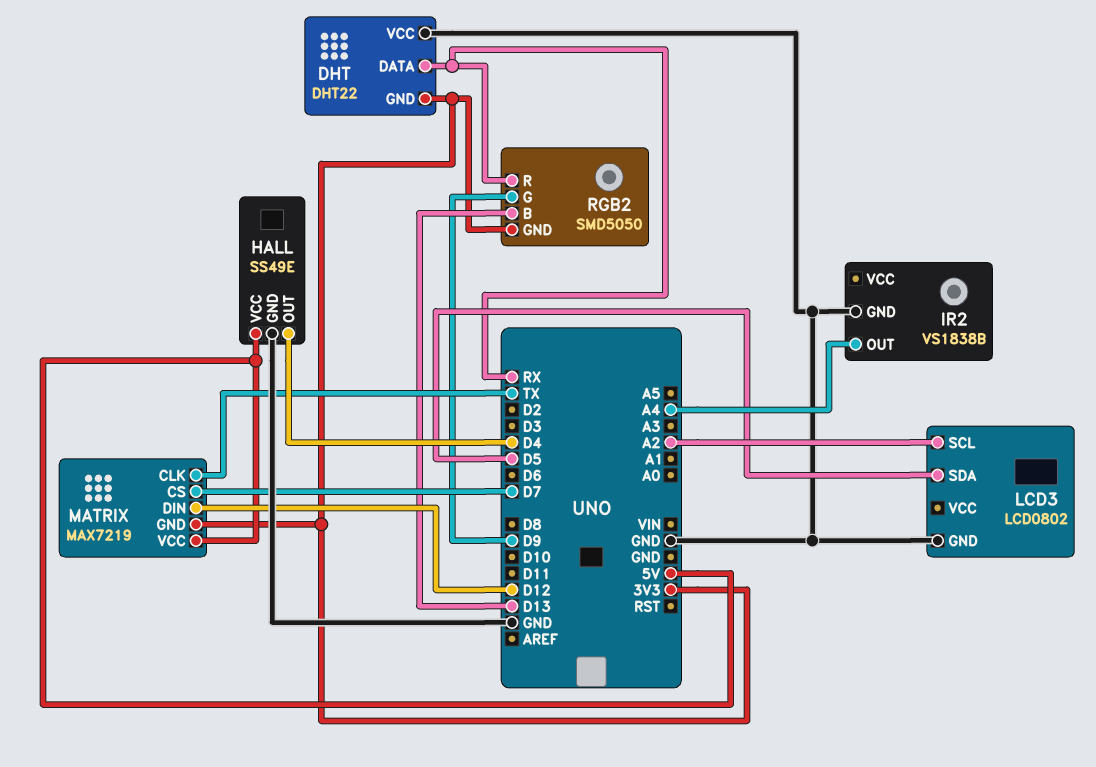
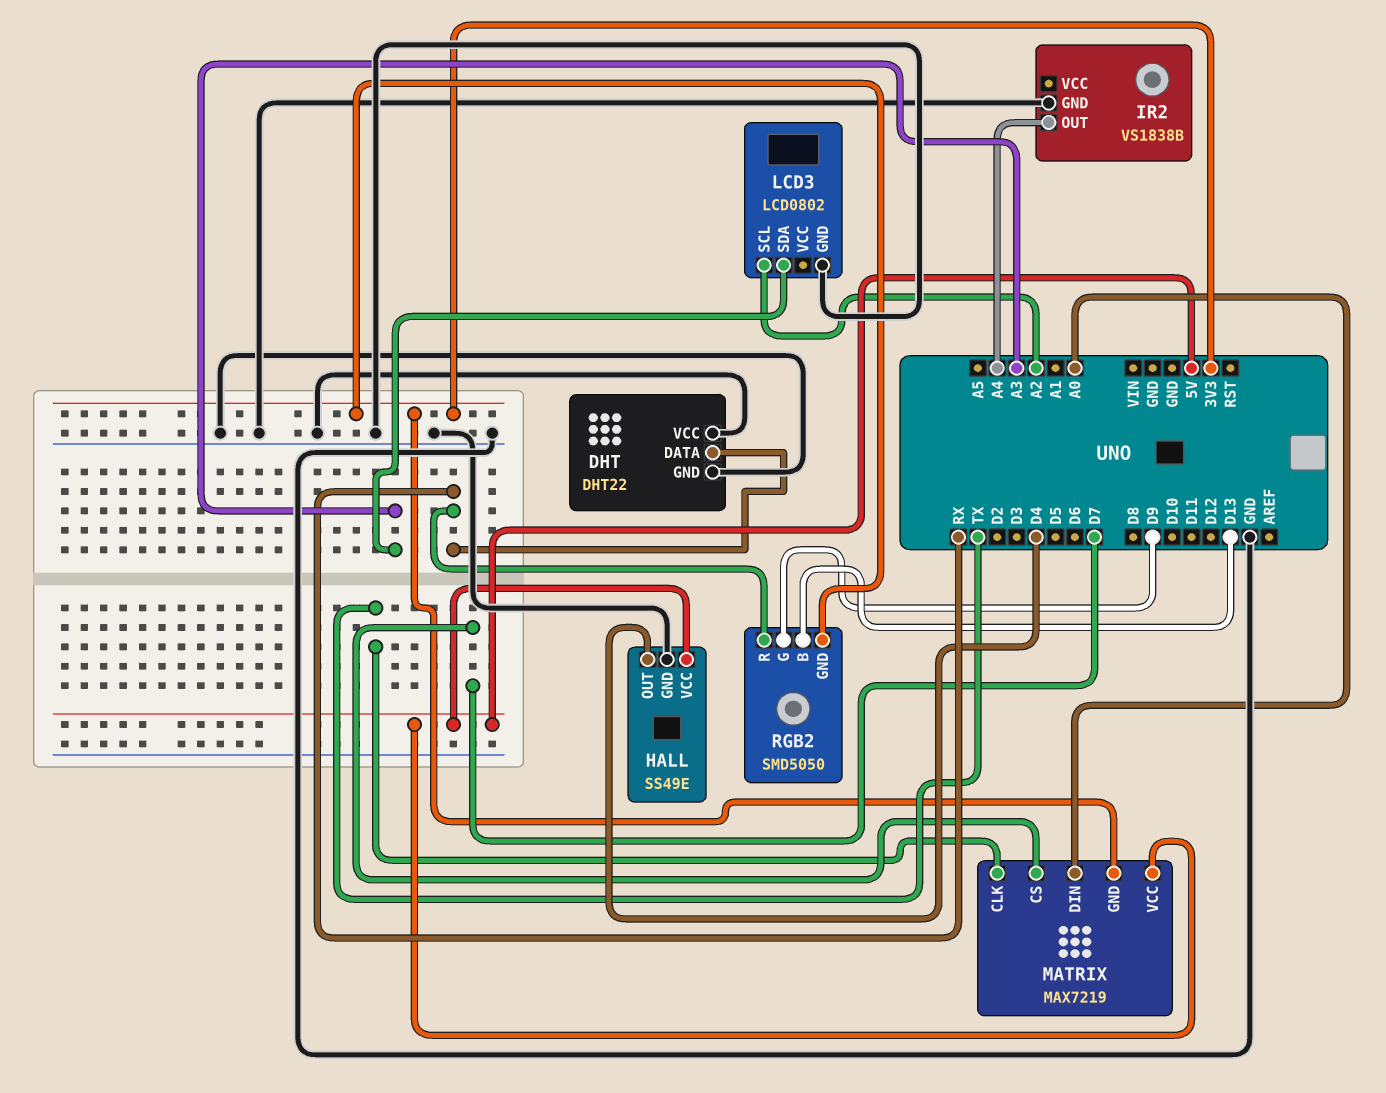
DHT pin GND: 3V3 -> GND
LCD3 pin SDA: D5 -> A3
MATRIX pin DIN: D12 -> A0

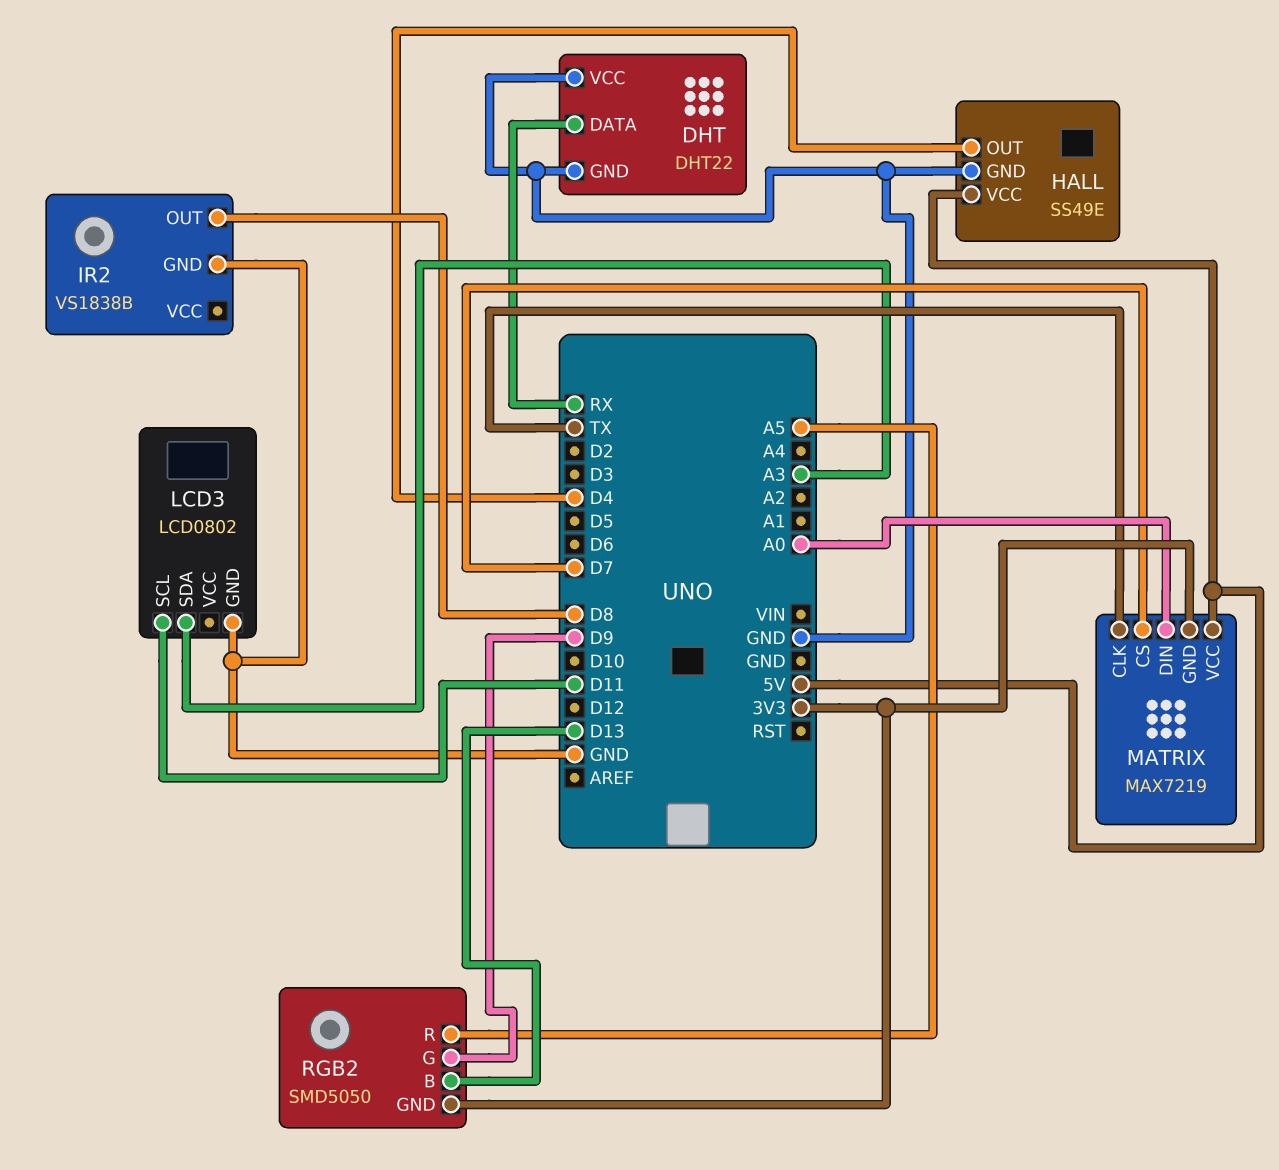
IR2 pin OUT: A4 -> D8
LCD3 pin SCL: A2 -> D11
RGB2 pin R: RX -> A5

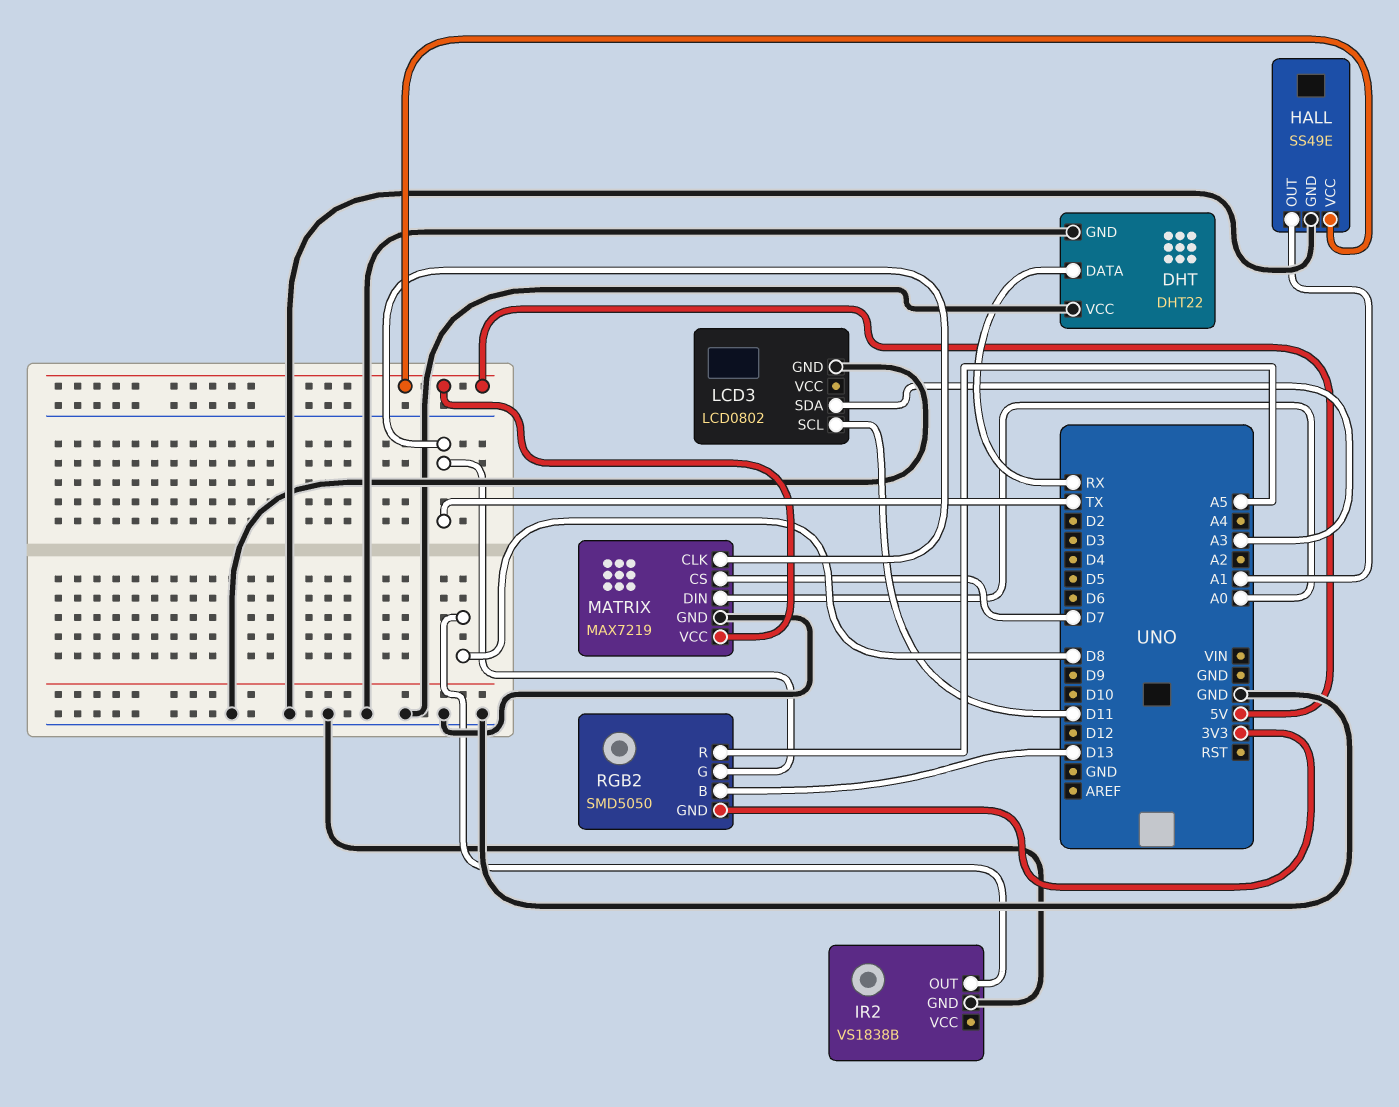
HALL pin OUT: D4 -> A1
MATRIX pin GND: 3V3 -> GND
RGB2 pin G: D9 -> TX

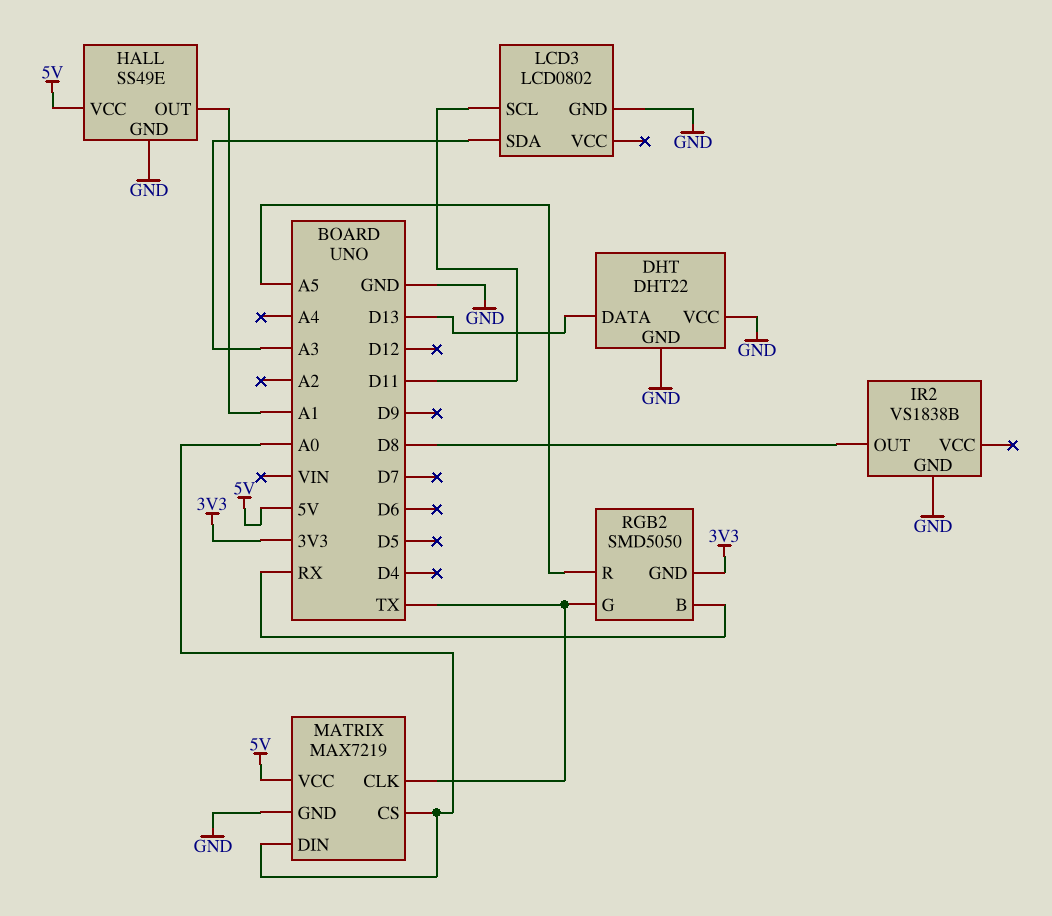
DHT pin DATA: RX -> D13
MATRIX pin CS: D7 -> A0
RGB2 pin B: D13 -> RX

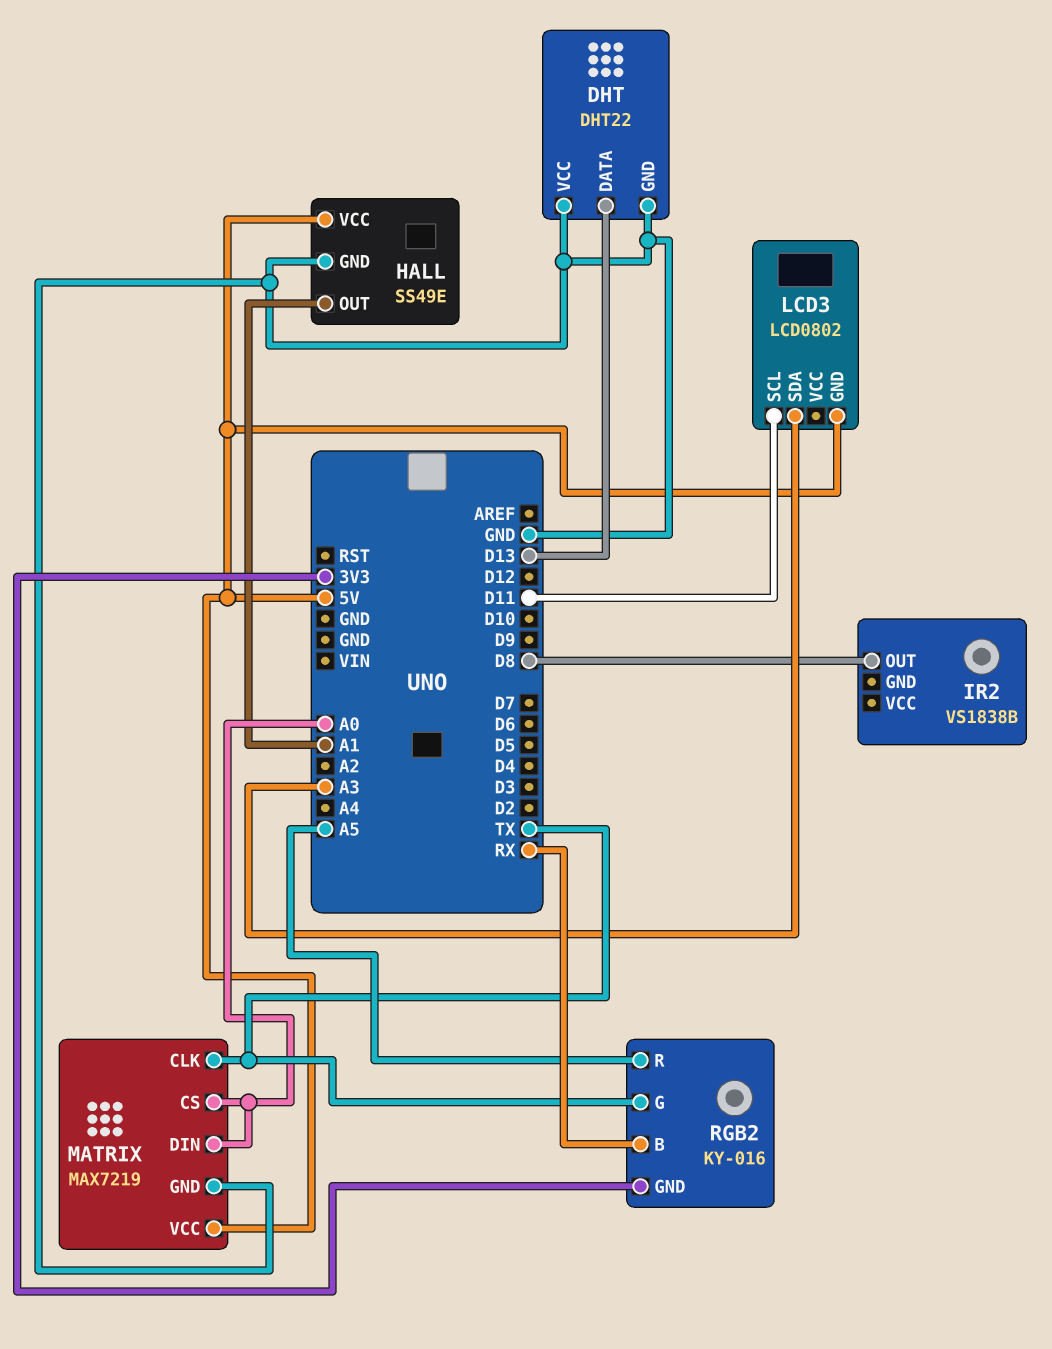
IR2 pin GND: GND -> none
LCD3 pin GND: GND -> 5V
RGB2: SMD5050 -> KY-016

